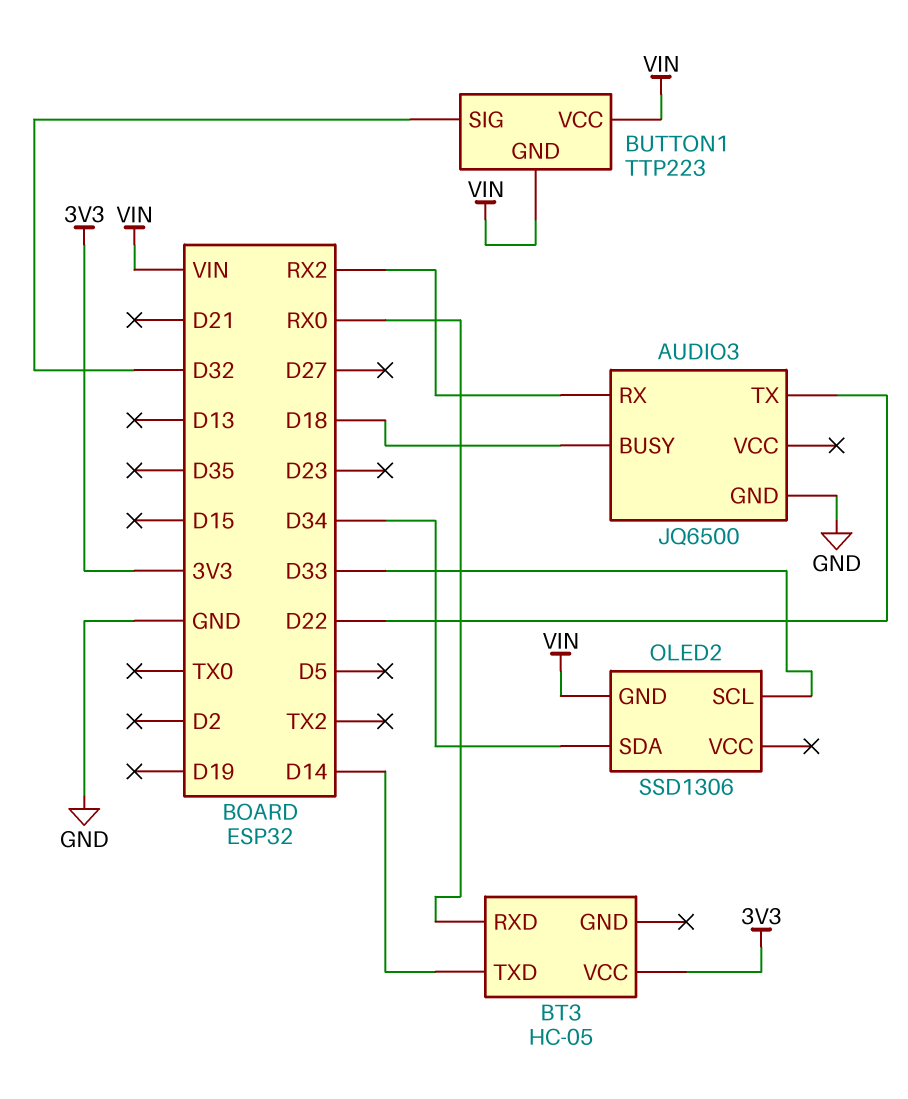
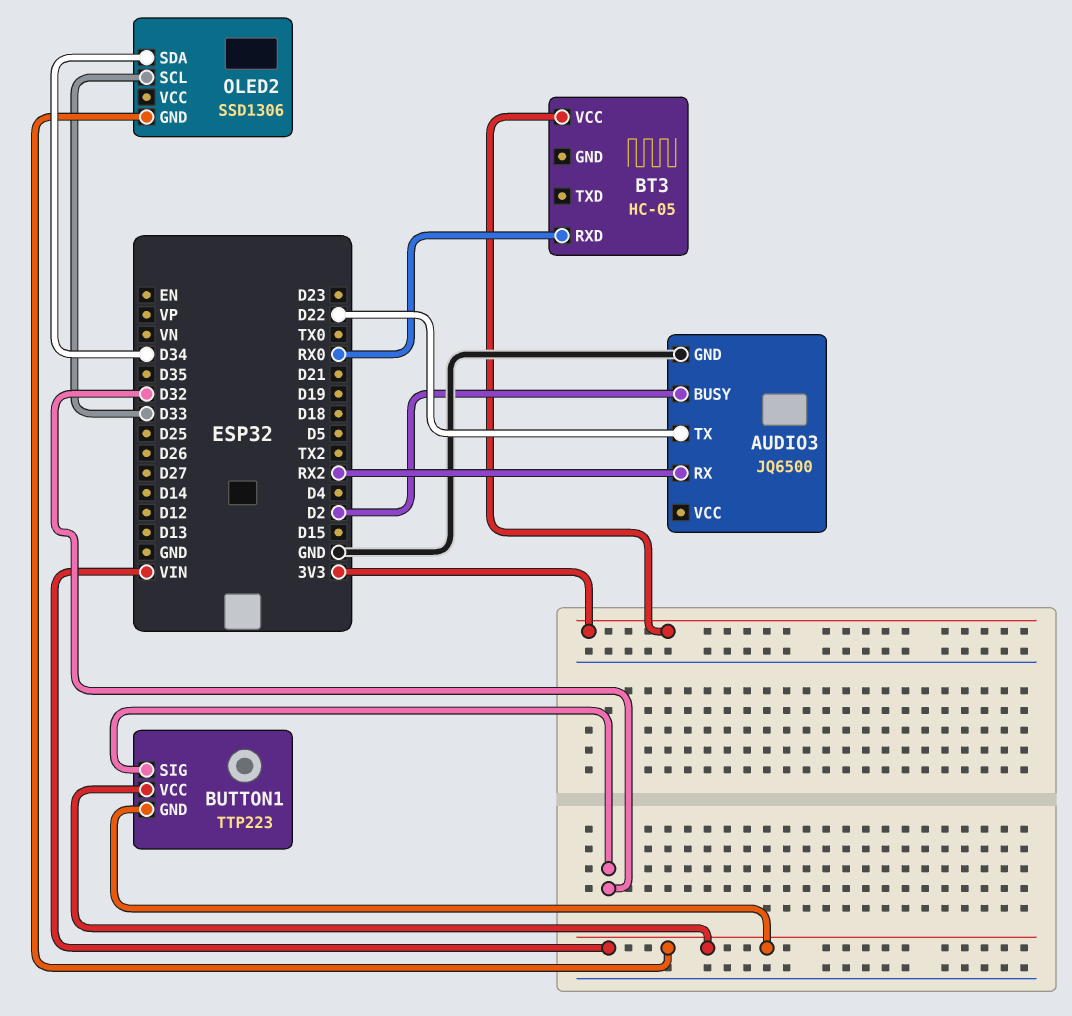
AUDIO3 pin BUSY: D18 -> D2
BT3 pin TXD: D14 -> none

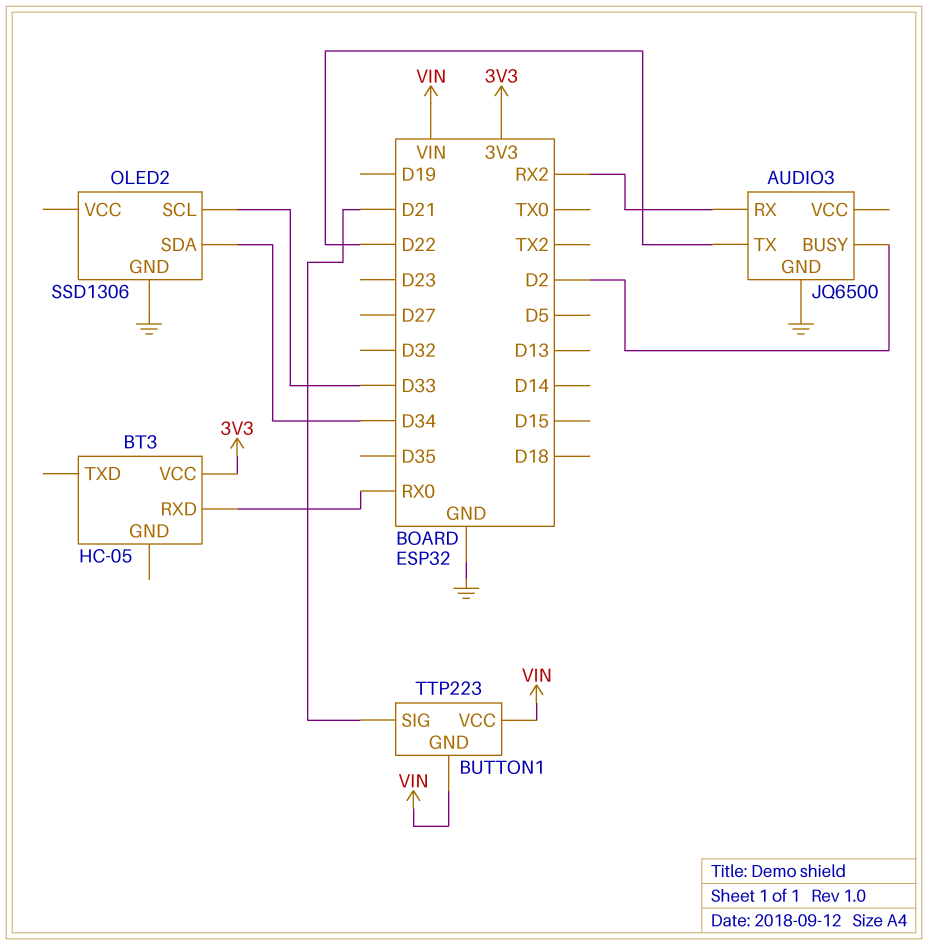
BUTTON1 pin SIG: D32 -> D21
OLED2 pin GND: VIN -> GND

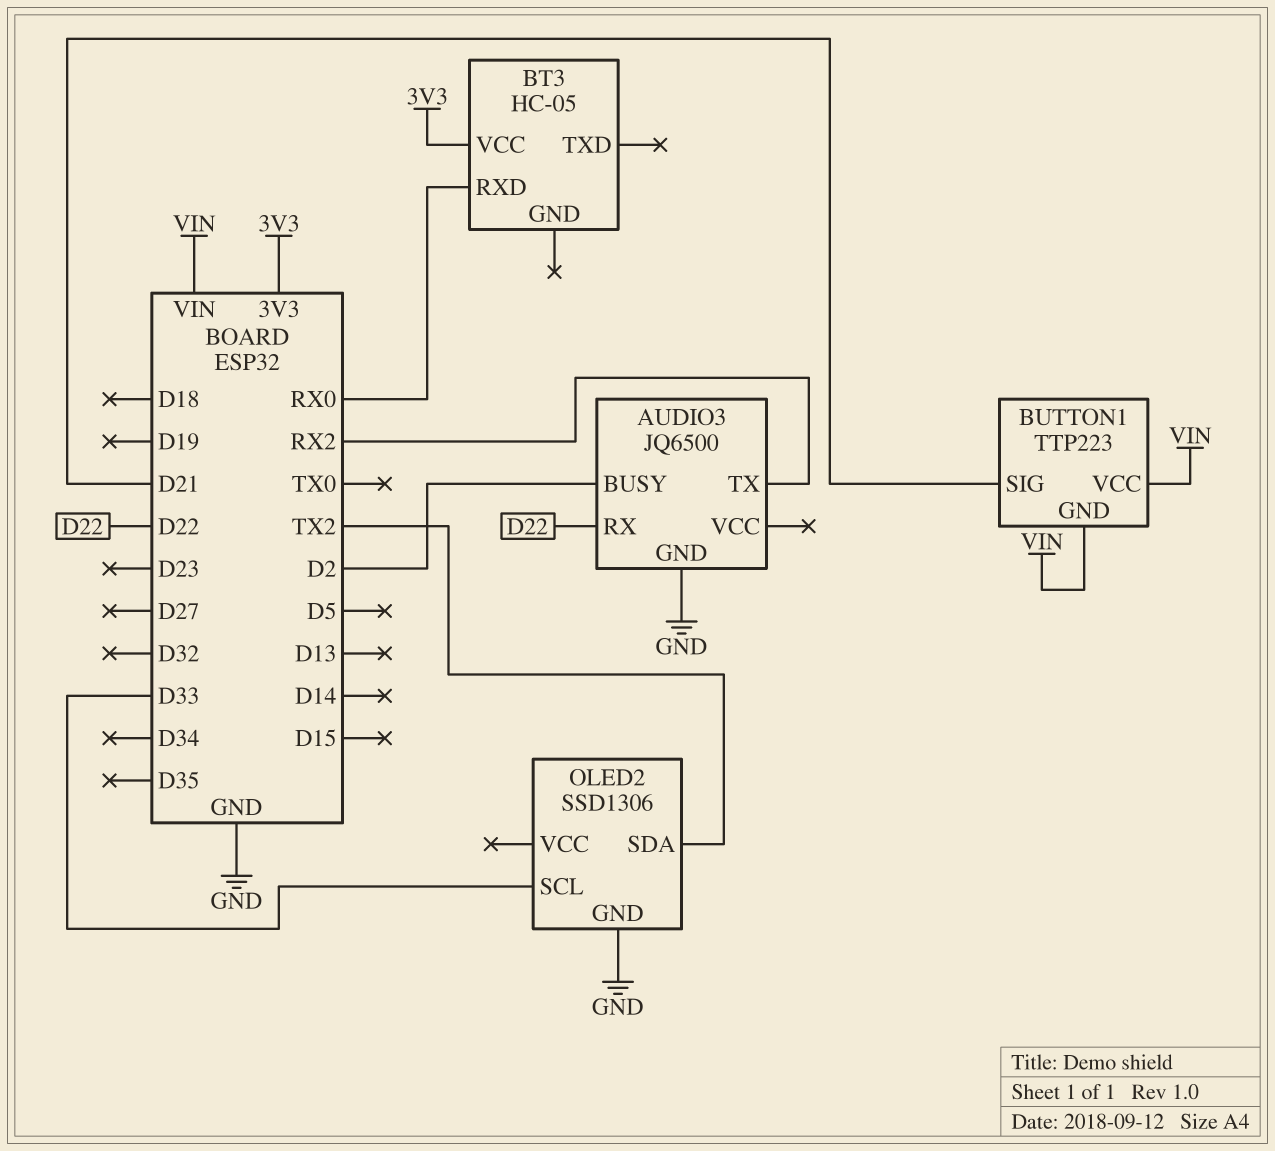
AUDIO3 pin RX: RX2 -> D22
AUDIO3 pin TX: D22 -> RX2
OLED2 pin SDA: D34 -> TX2

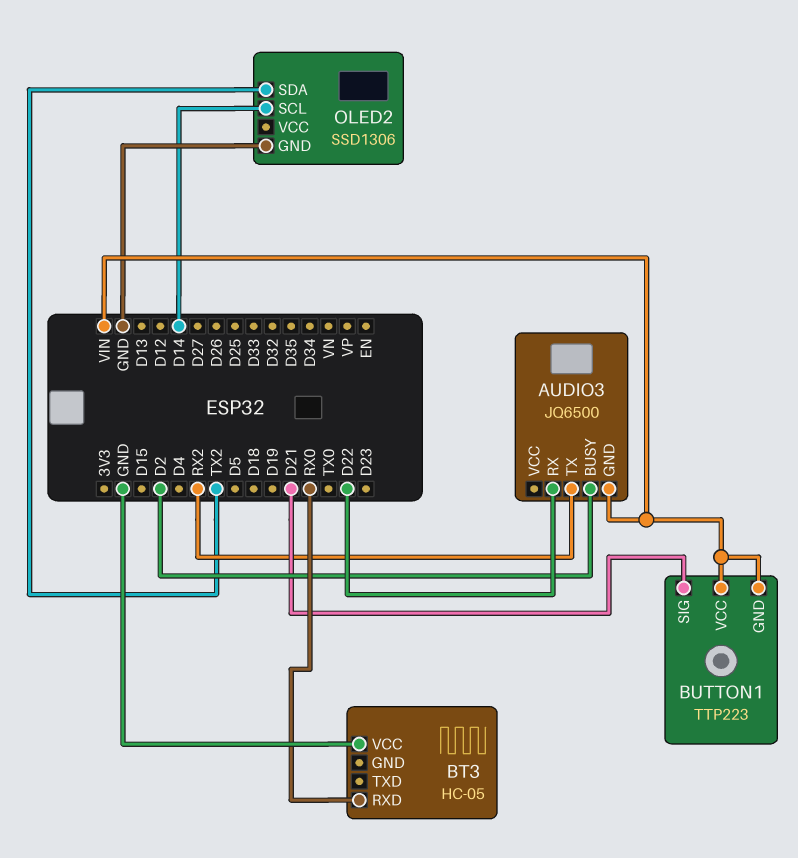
AUDIO3 pin GND: GND -> VIN
BT3 pin VCC: 3V3 -> GND
OLED2 pin SCL: D33 -> D14

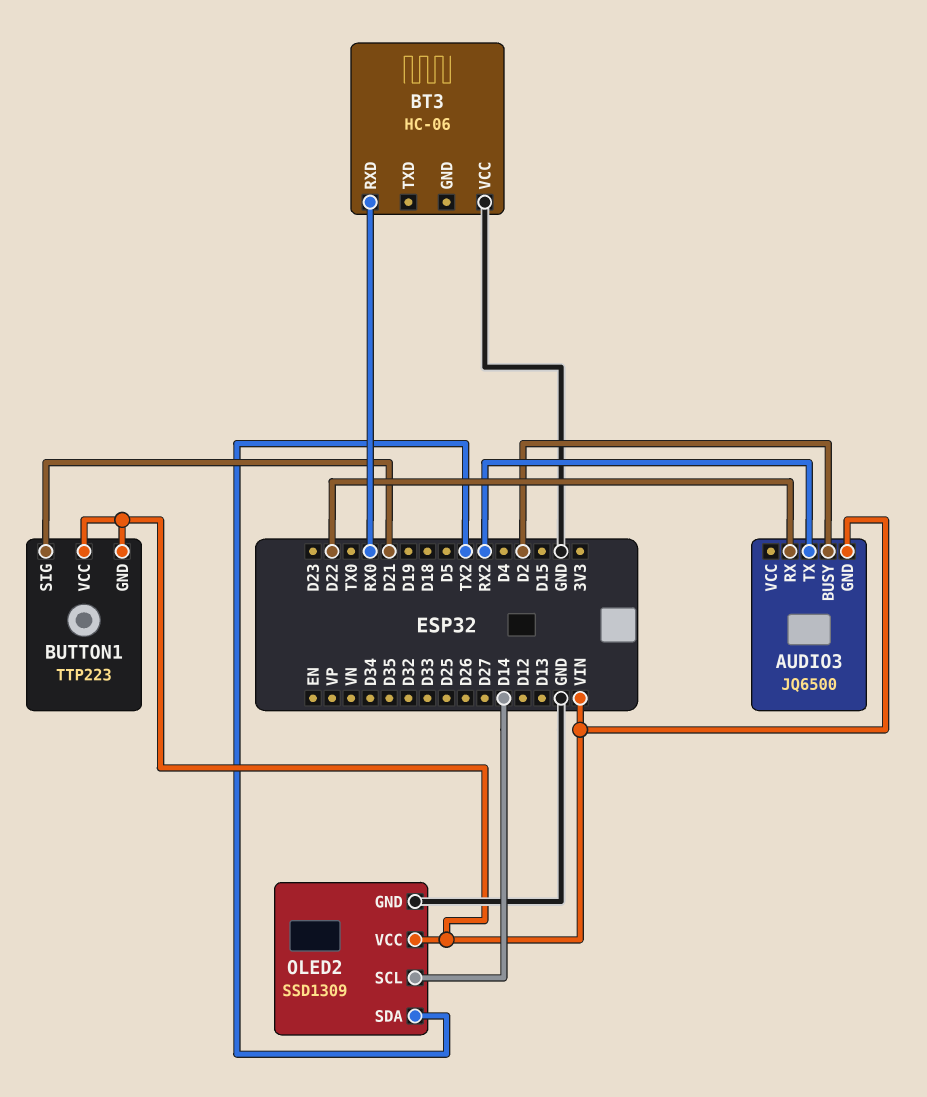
BT3: HC-05 -> HC-06
OLED2: SSD1306 -> SSD1309
OLED2 pin VCC: none -> VIN

